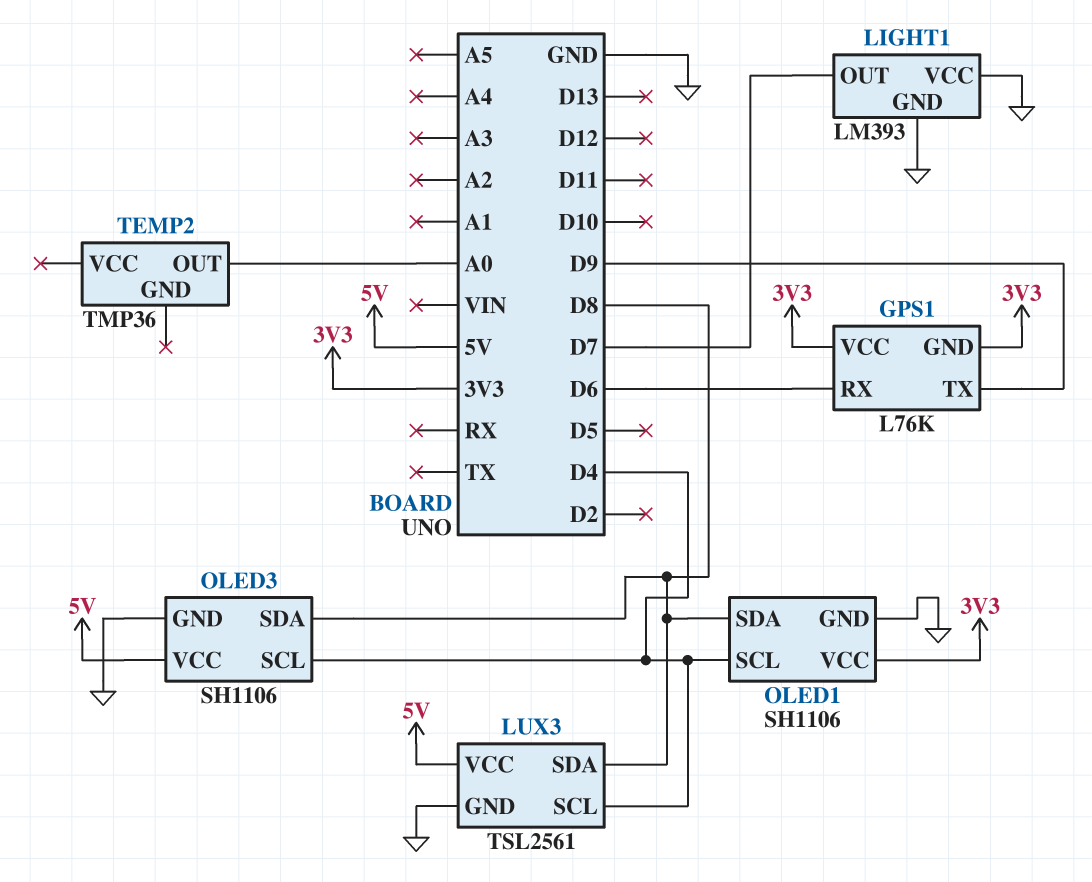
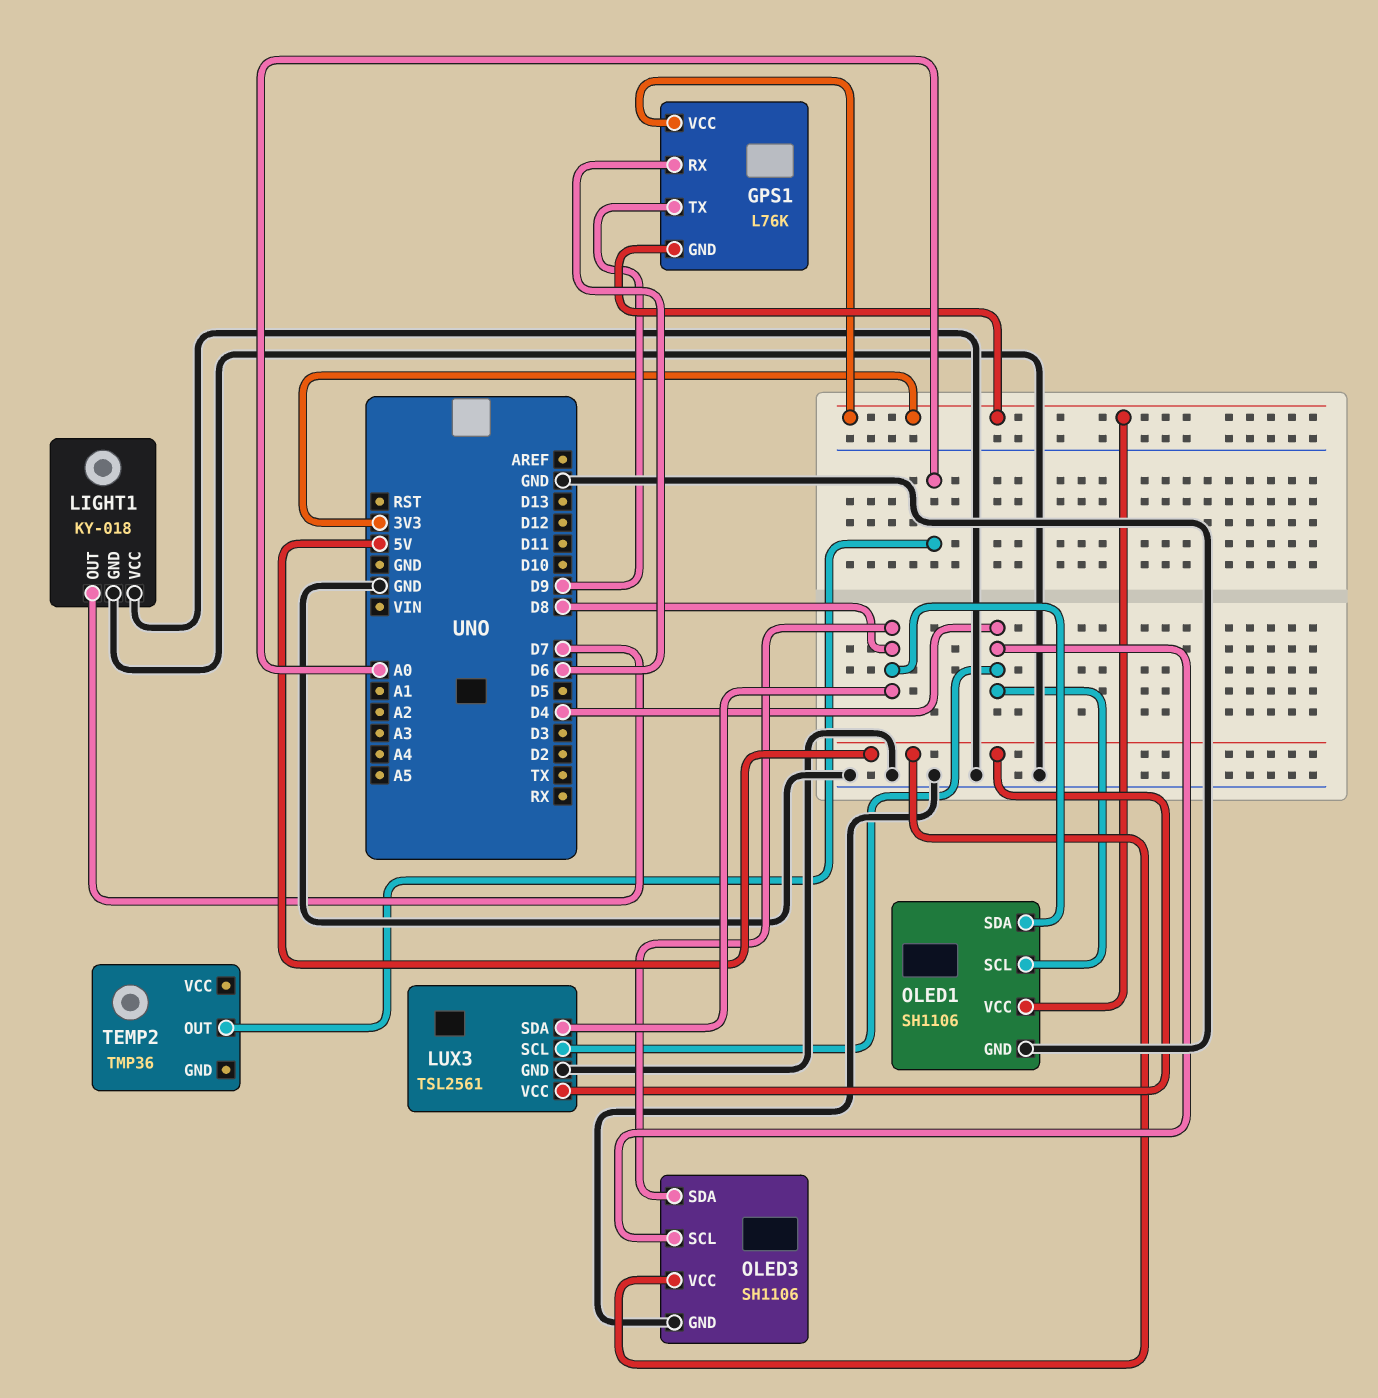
LIGHT1: LM393 -> KY-018

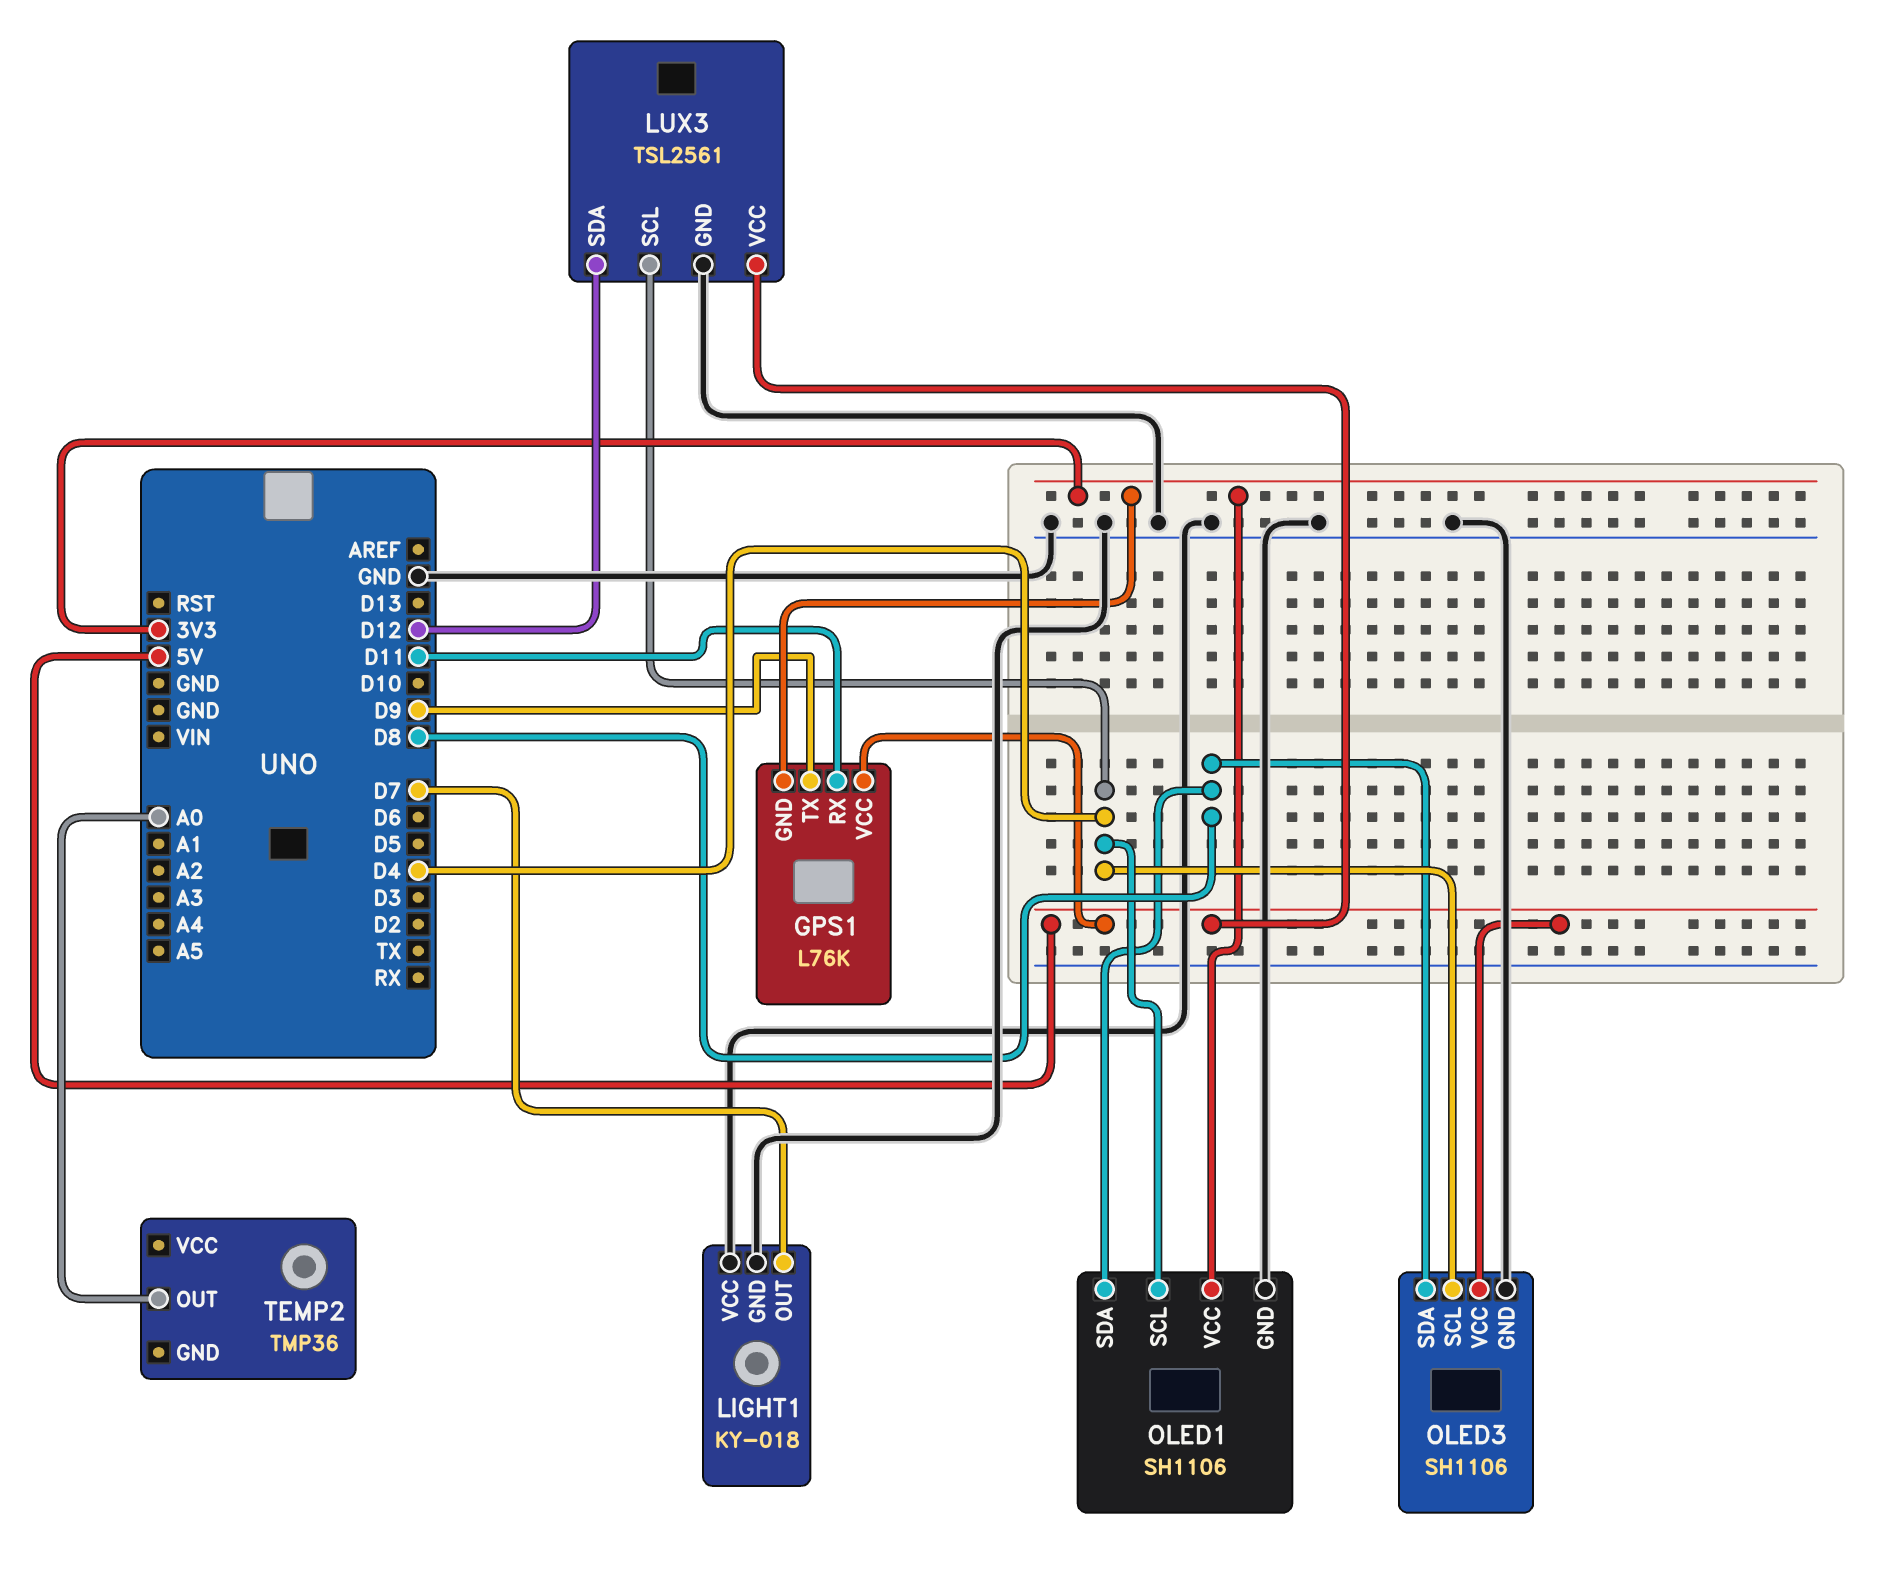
GPS1 pin RX: D6 -> D11
GPS1 pin VCC: 3V3 -> 5V
LUX3 pin SDA: D8 -> D12

